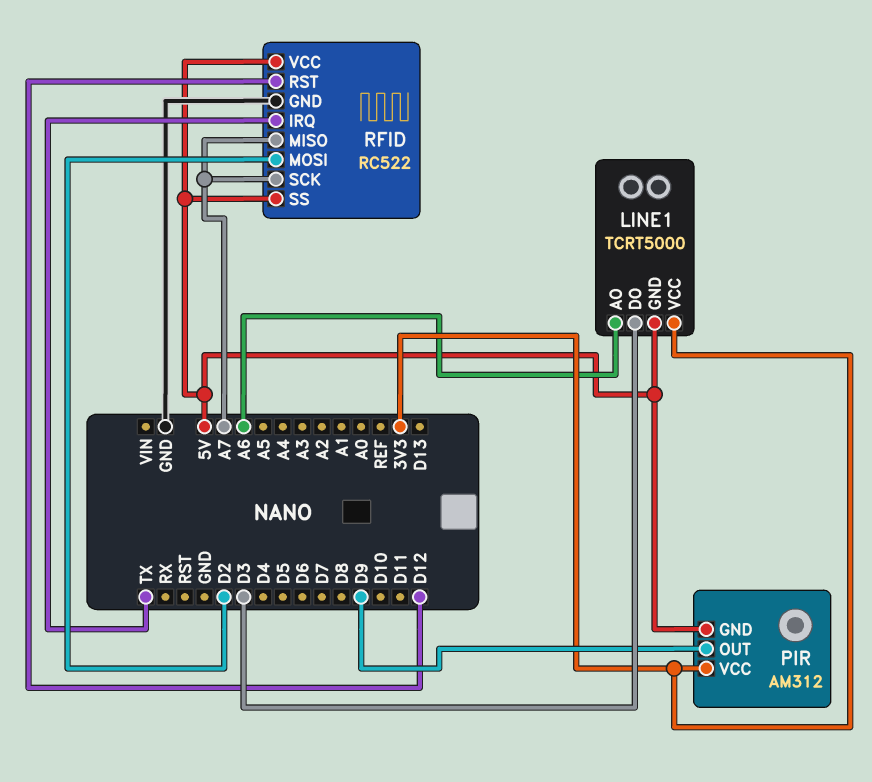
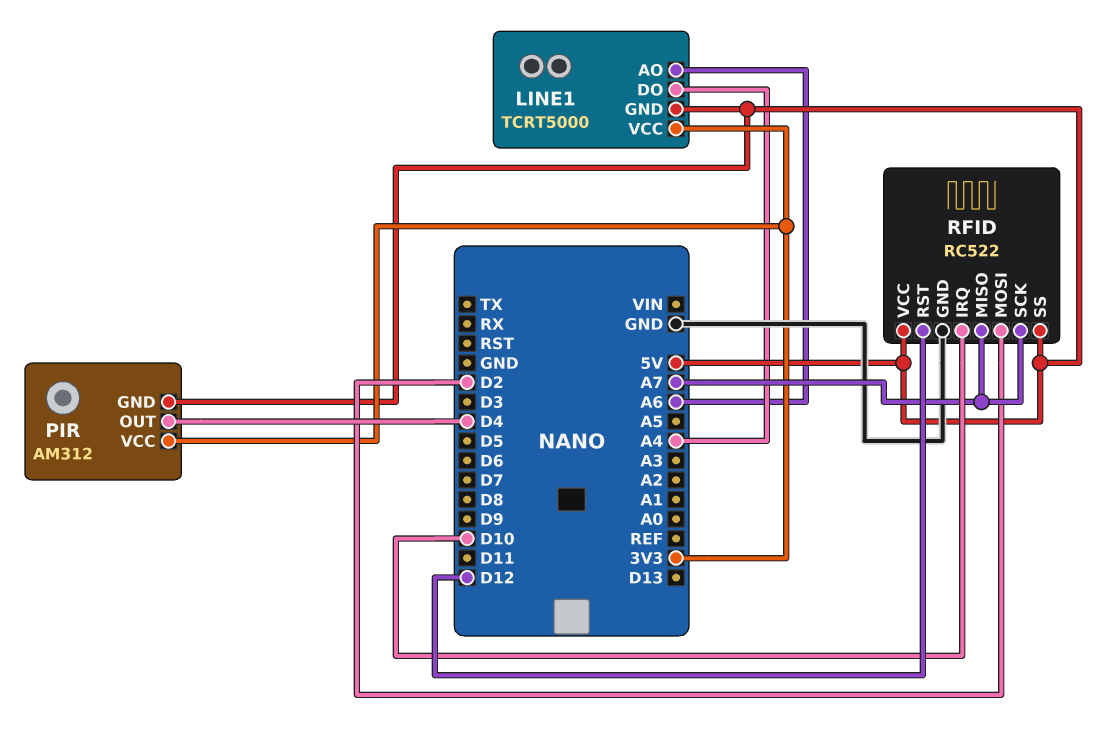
LINE1 pin DO: D3 -> A4
PIR pin OUT: D9 -> D4
RFID pin IRQ: TX -> D10

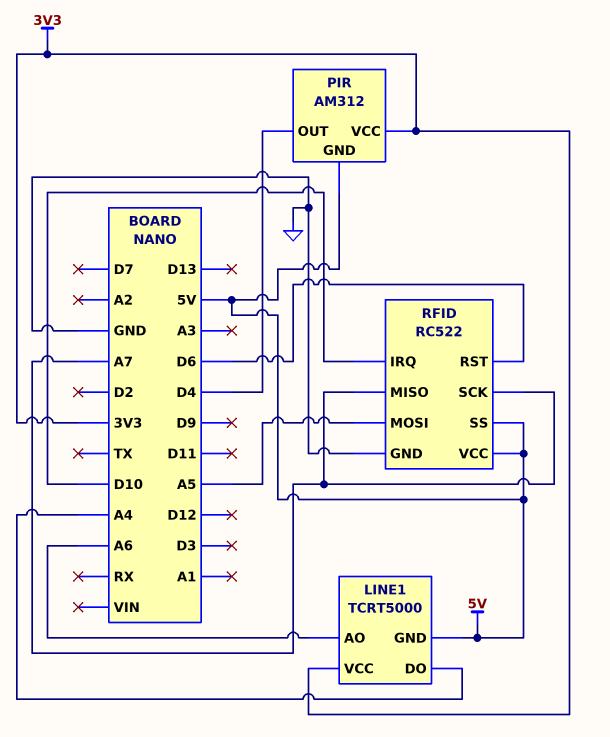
RFID pin MOSI: D2 -> A5
RFID pin RST: D12 -> D6

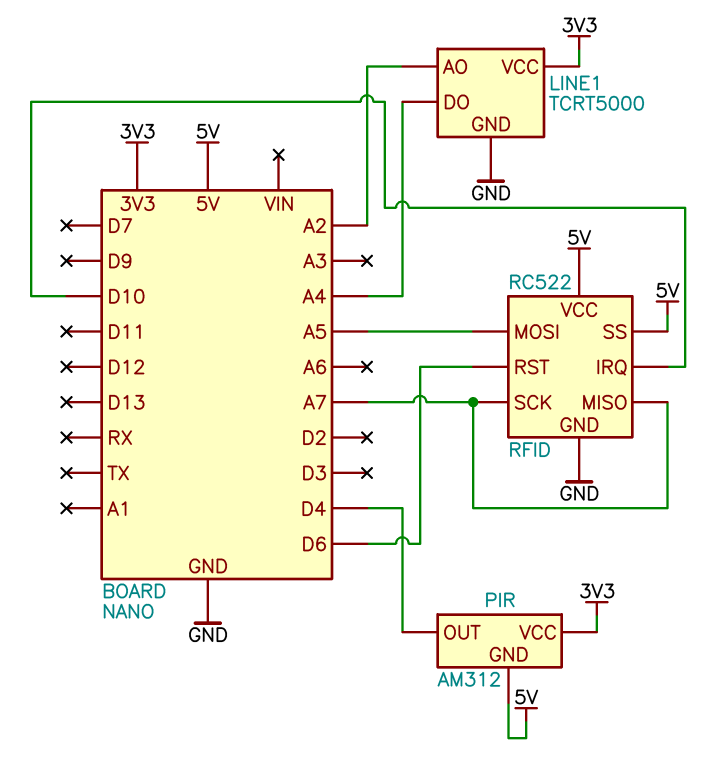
LINE1 pin AO: A6 -> A2
LINE1 pin GND: 5V -> GND

